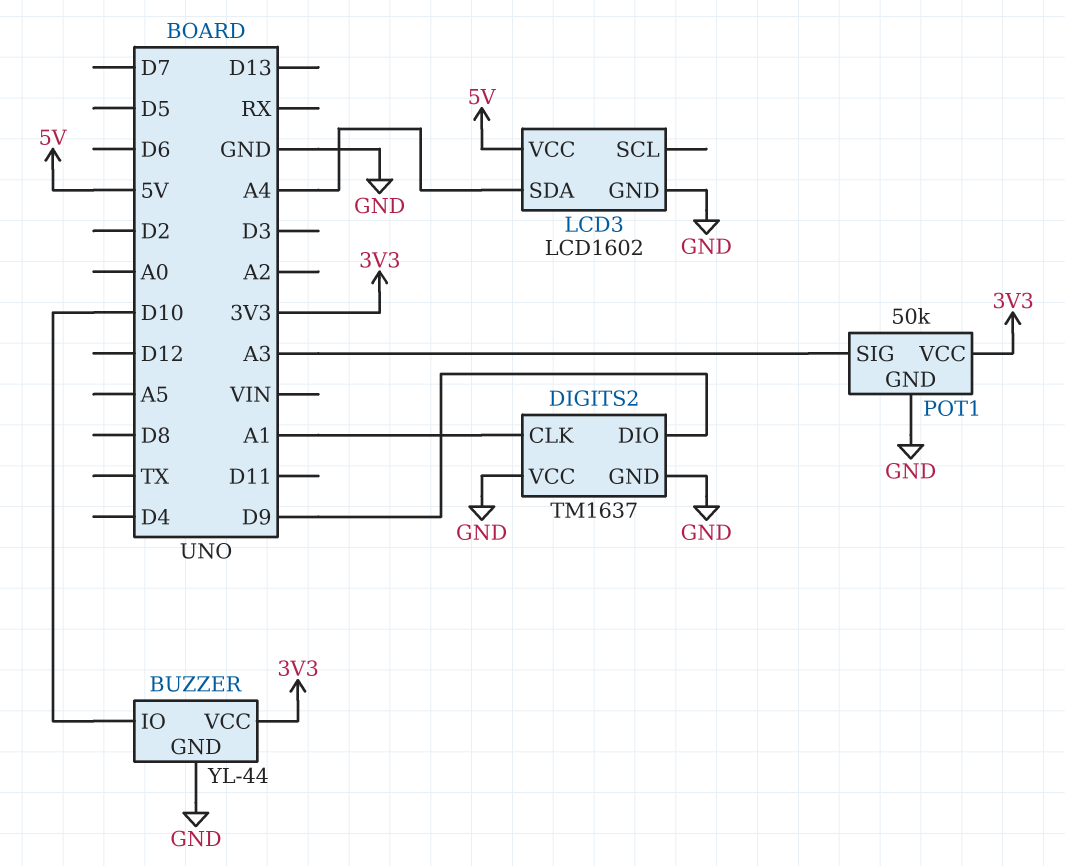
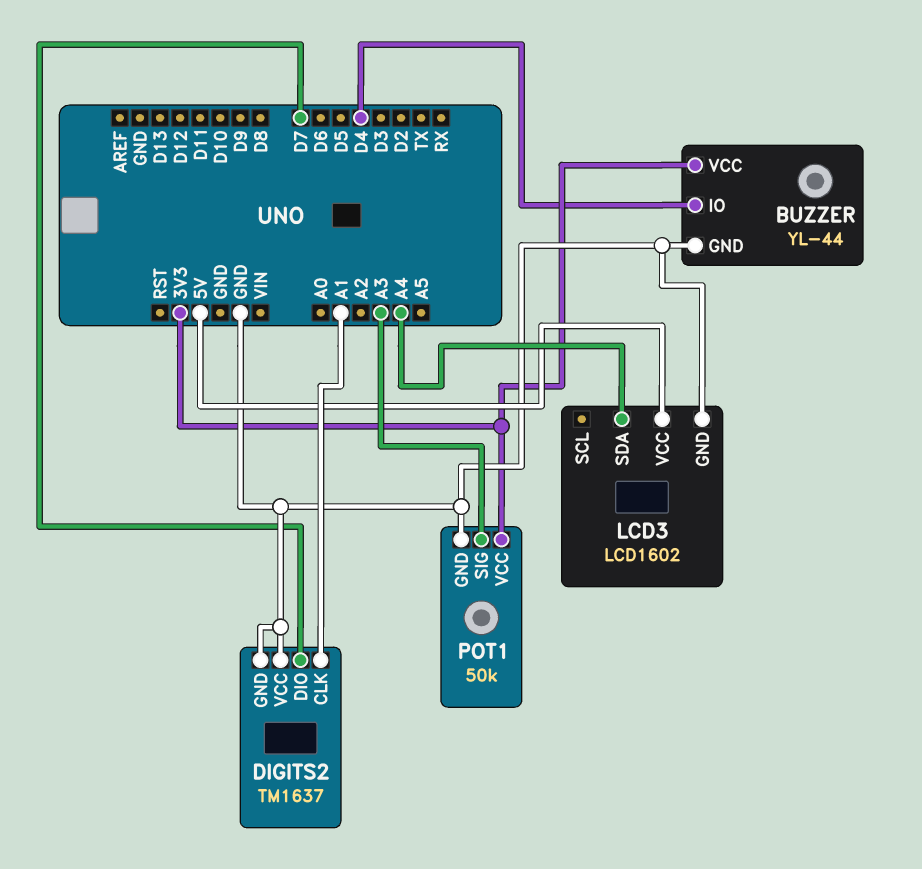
BUZZER pin IO: D10 -> D4
DIGITS2 pin DIO: D9 -> D7

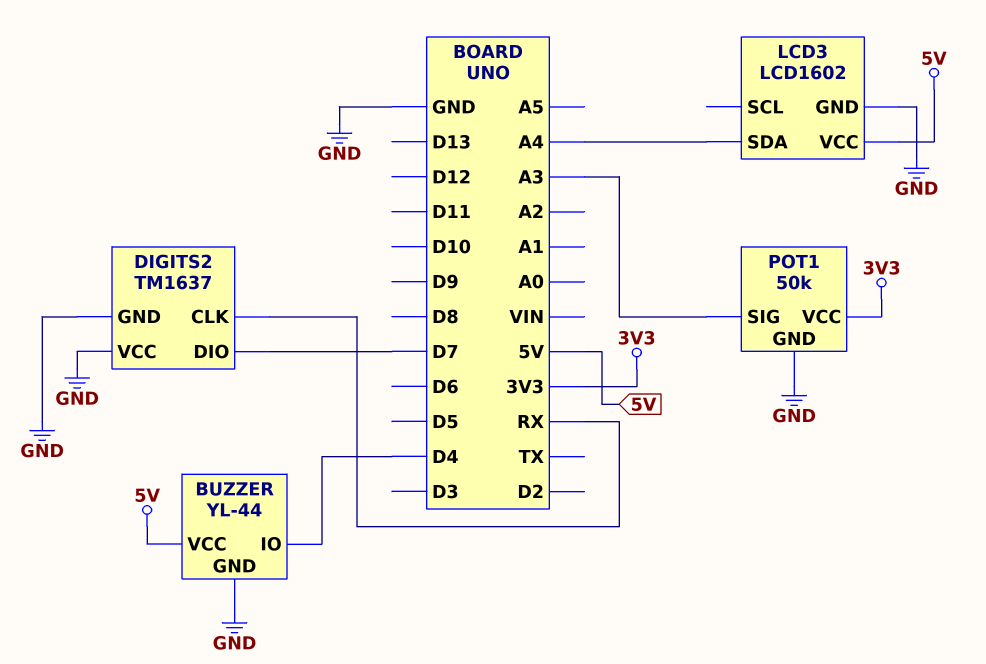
BUZZER pin VCC: 3V3 -> 5V
DIGITS2 pin CLK: A1 -> RX

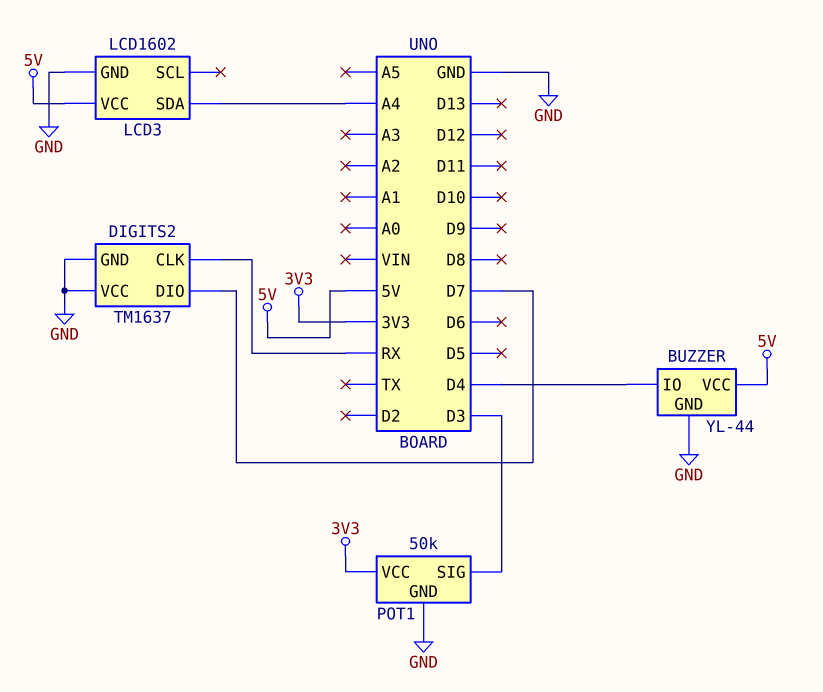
POT1 pin SIG: A3 -> D3

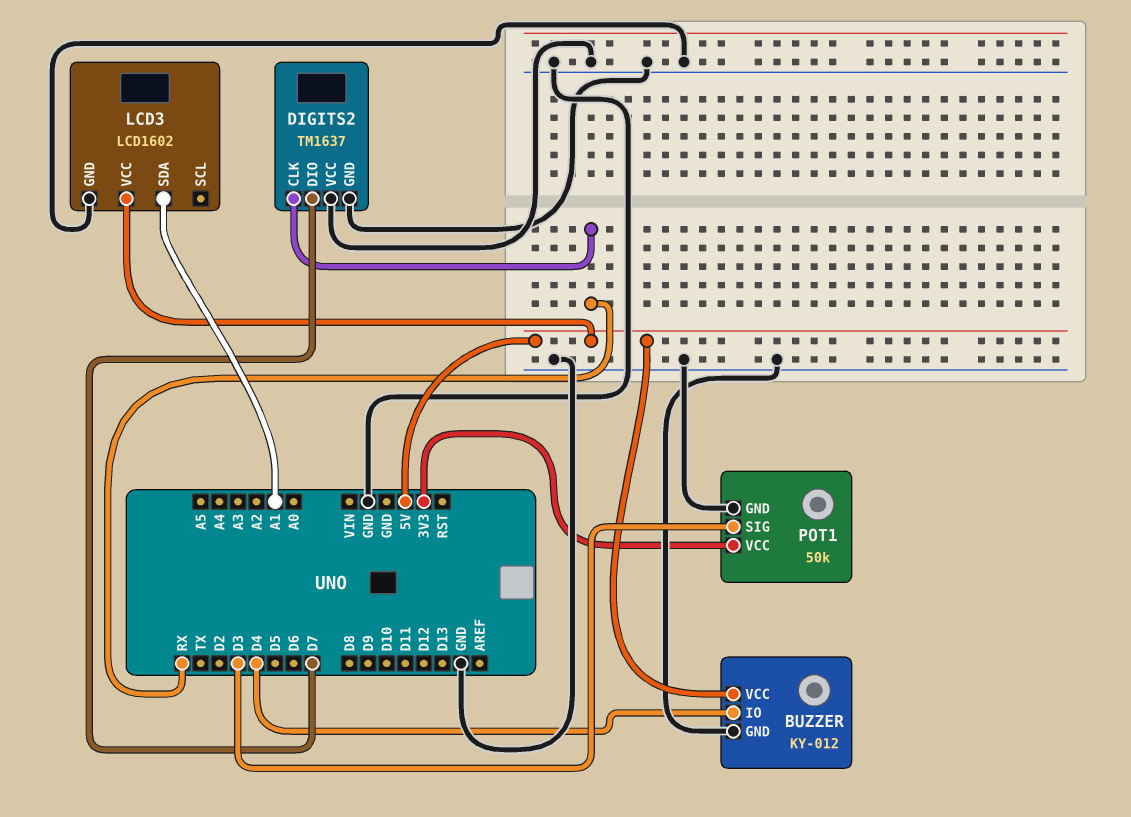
BUZZER: YL-44 -> KY-012
LCD3 pin SDA: A4 -> A1

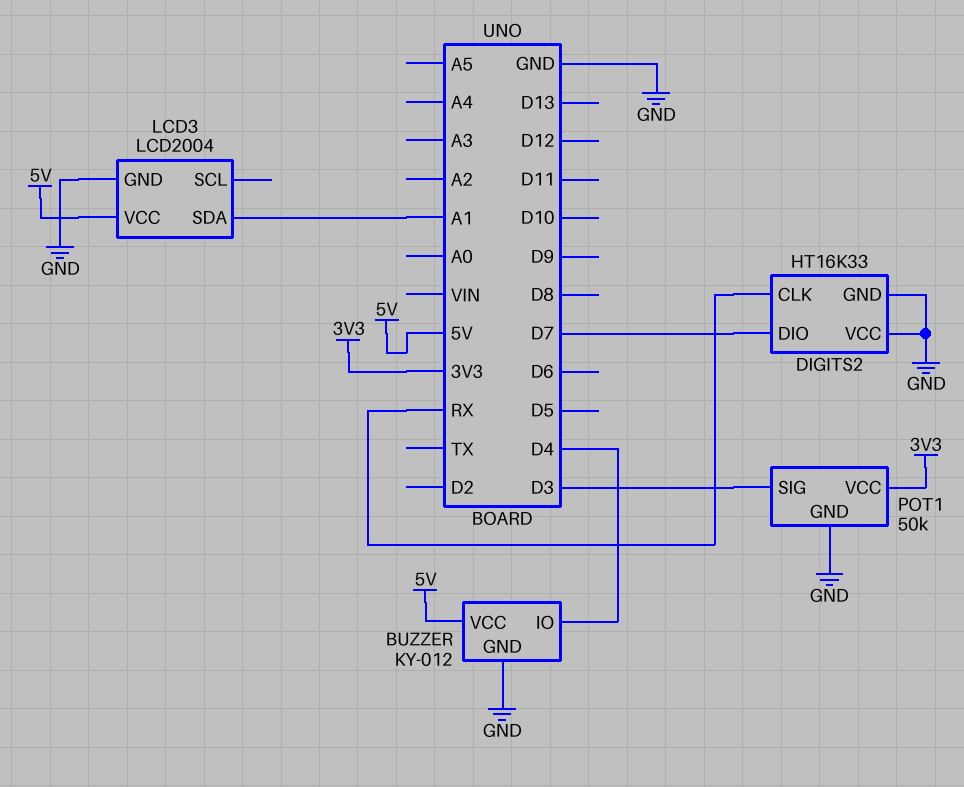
DIGITS2: TM1637 -> HT16K33
LCD3: LCD1602 -> LCD2004

